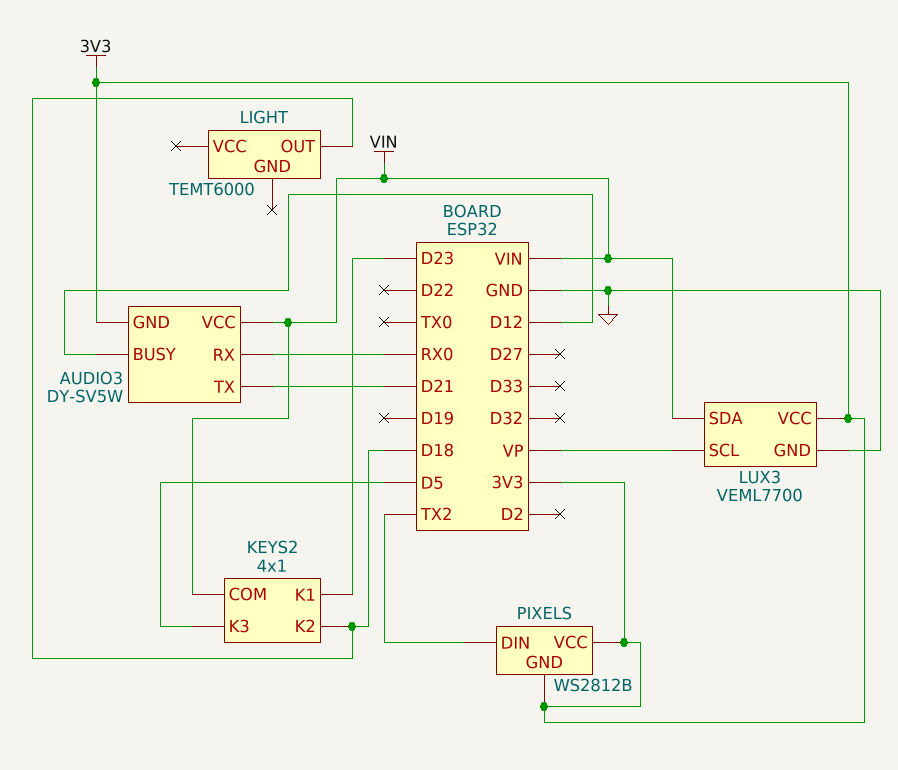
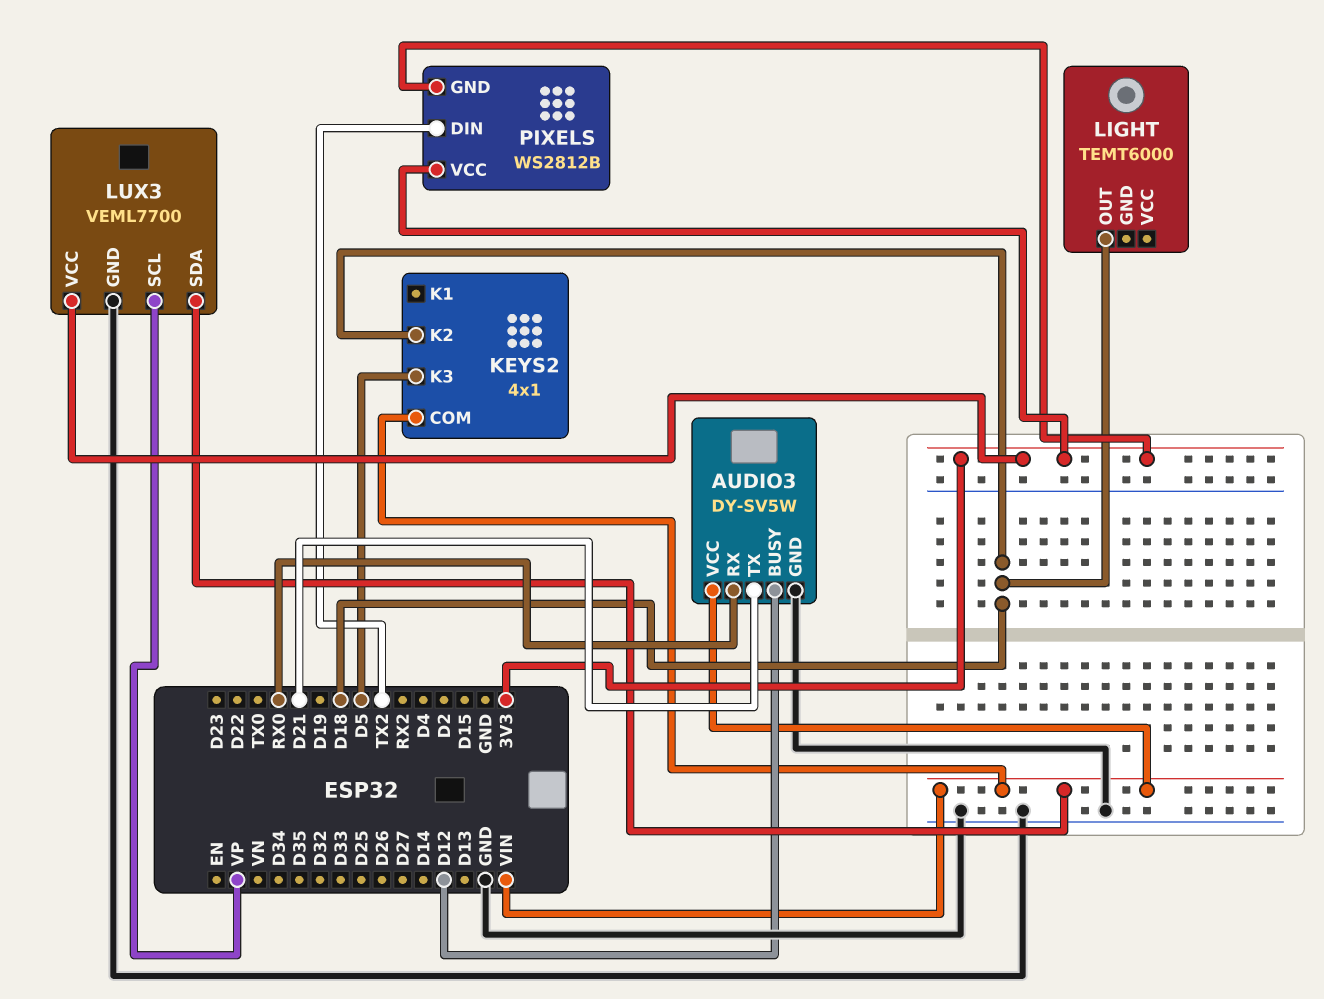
AUDIO3 pin GND: 3V3 -> GND
KEYS2 pin K1: D23 -> none

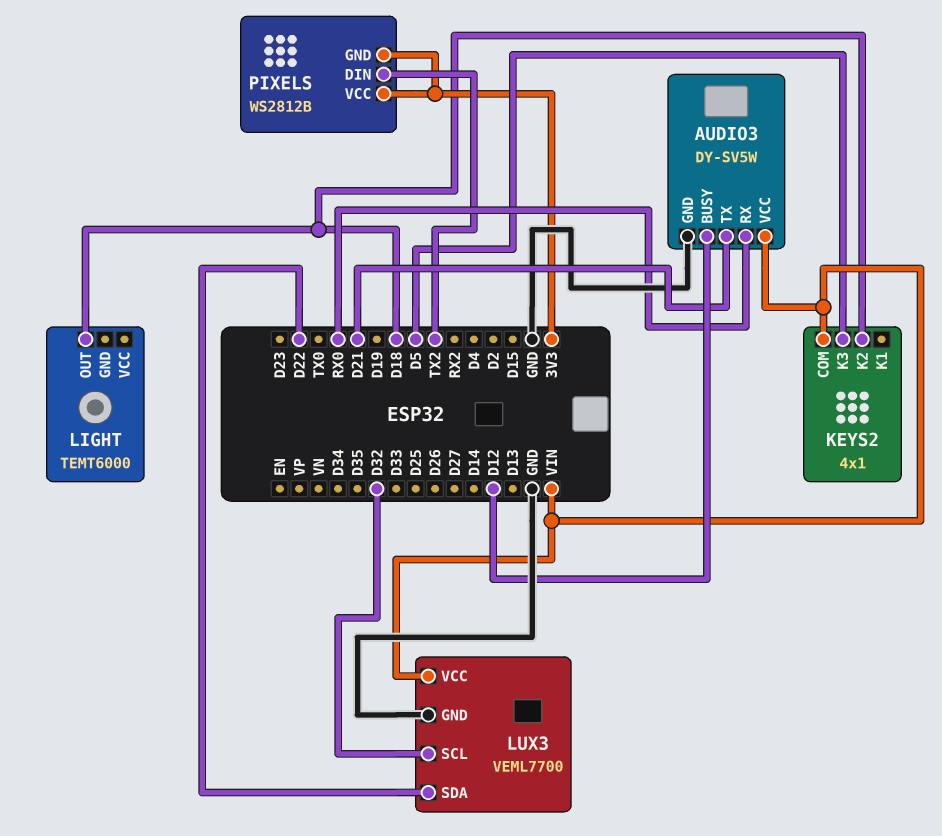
LUX3 pin SCL: VP -> D32
LUX3 pin SDA: VIN -> D22
LUX3 pin VCC: 3V3 -> VIN

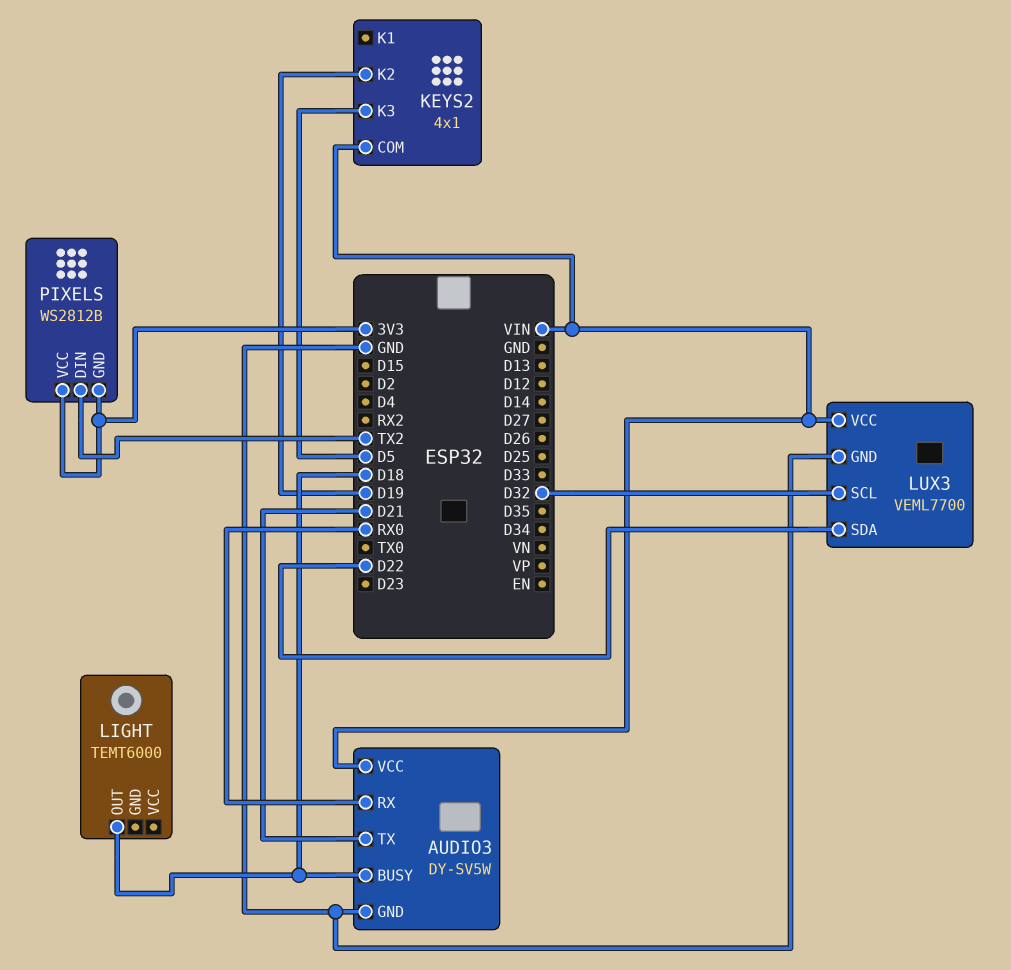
AUDIO3 pin BUSY: D12 -> D18
KEYS2 pin K2: D18 -> D19

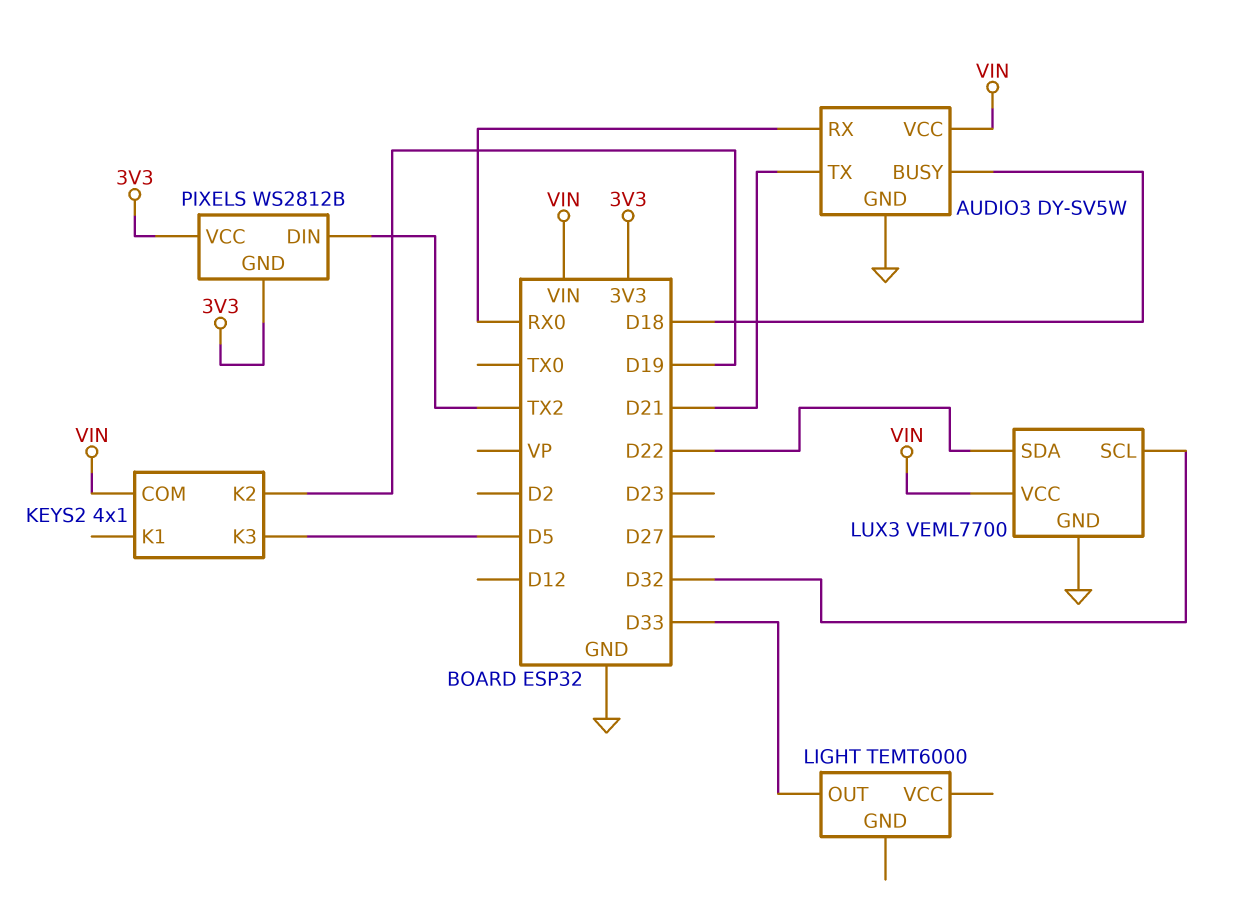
LIGHT pin OUT: D18 -> D33

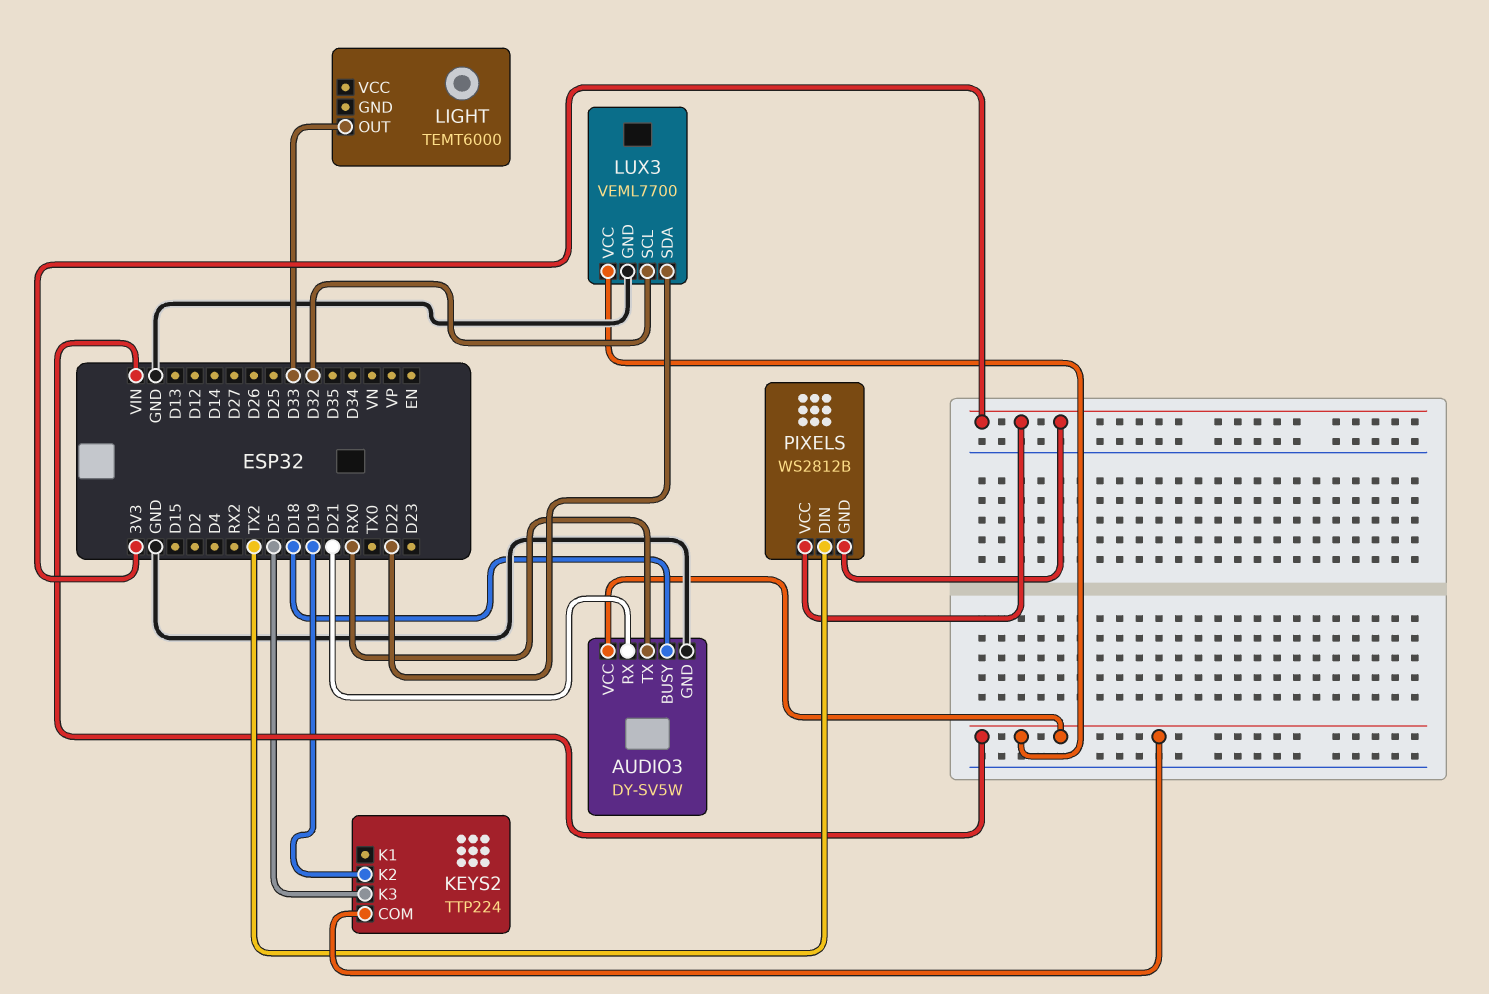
AUDIO3 pin RX: RX0 -> D21
AUDIO3 pin TX: D21 -> RX0
KEYS2: 4x1 -> TTP224

